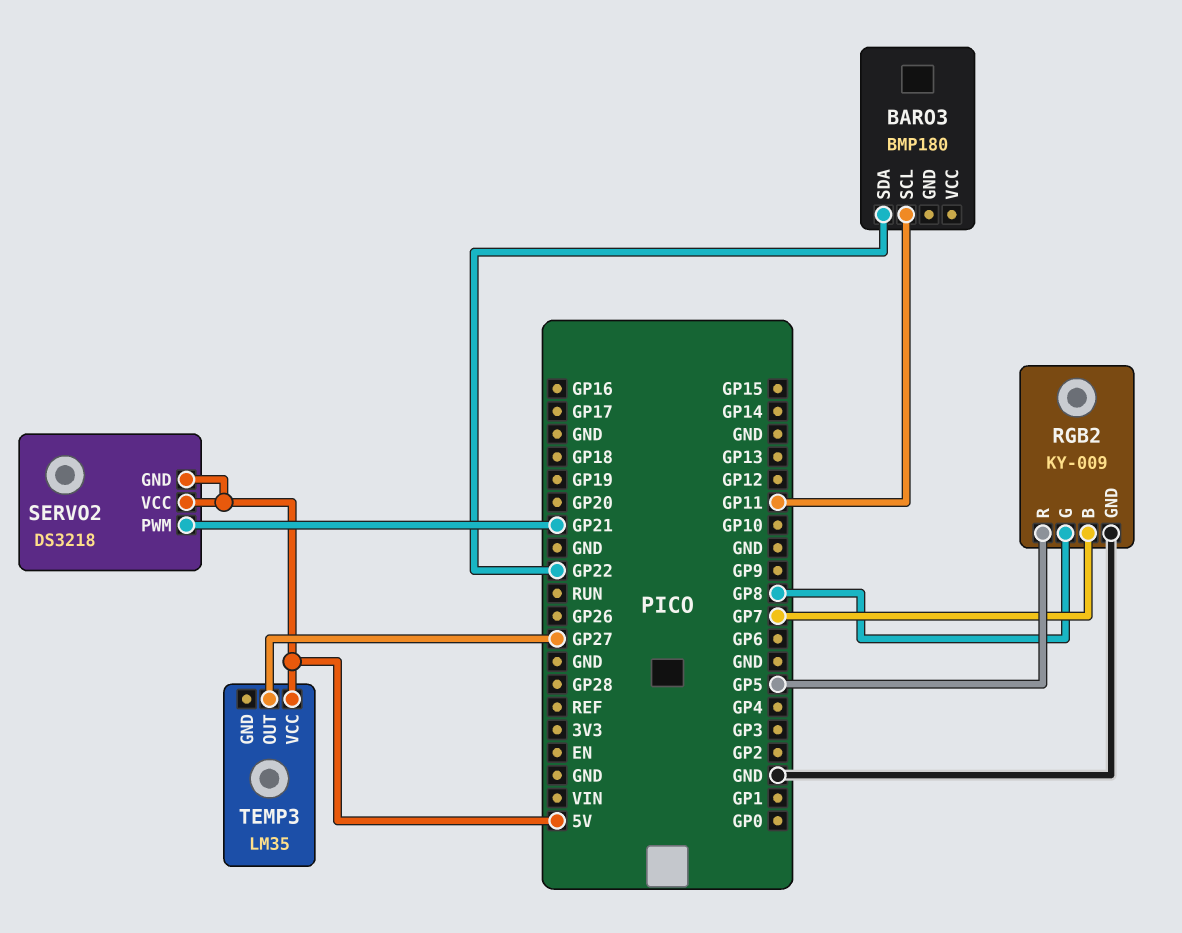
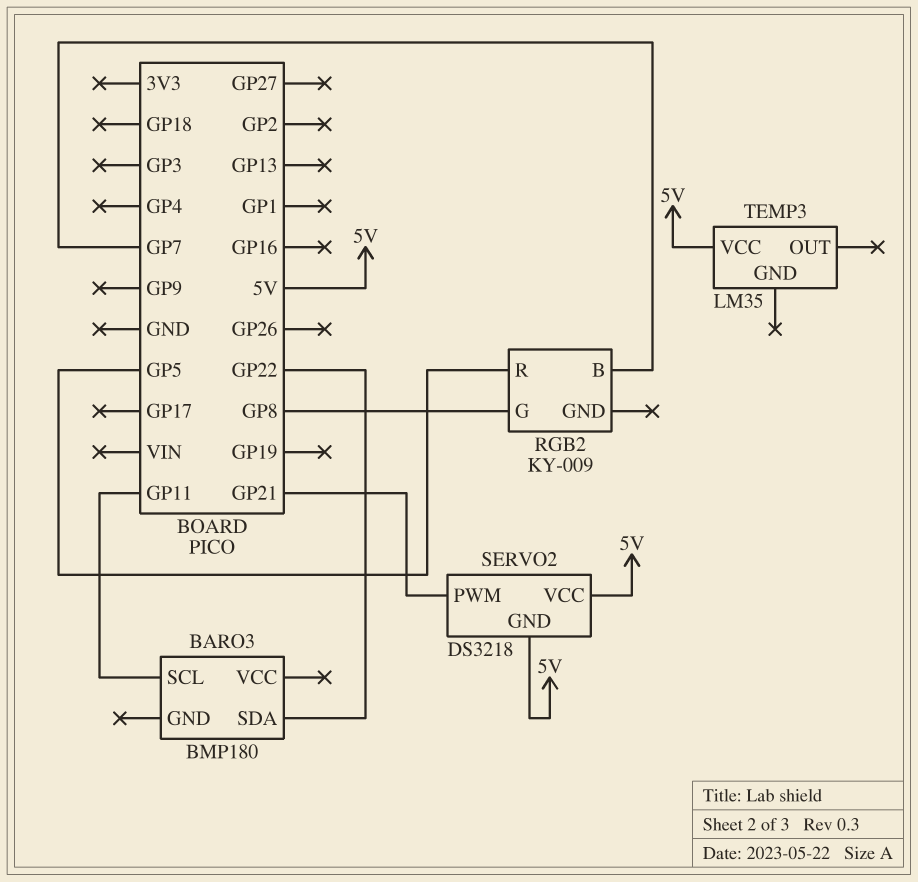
RGB2 pin GND: GND -> none
TEMP3 pin OUT: GP27 -> none

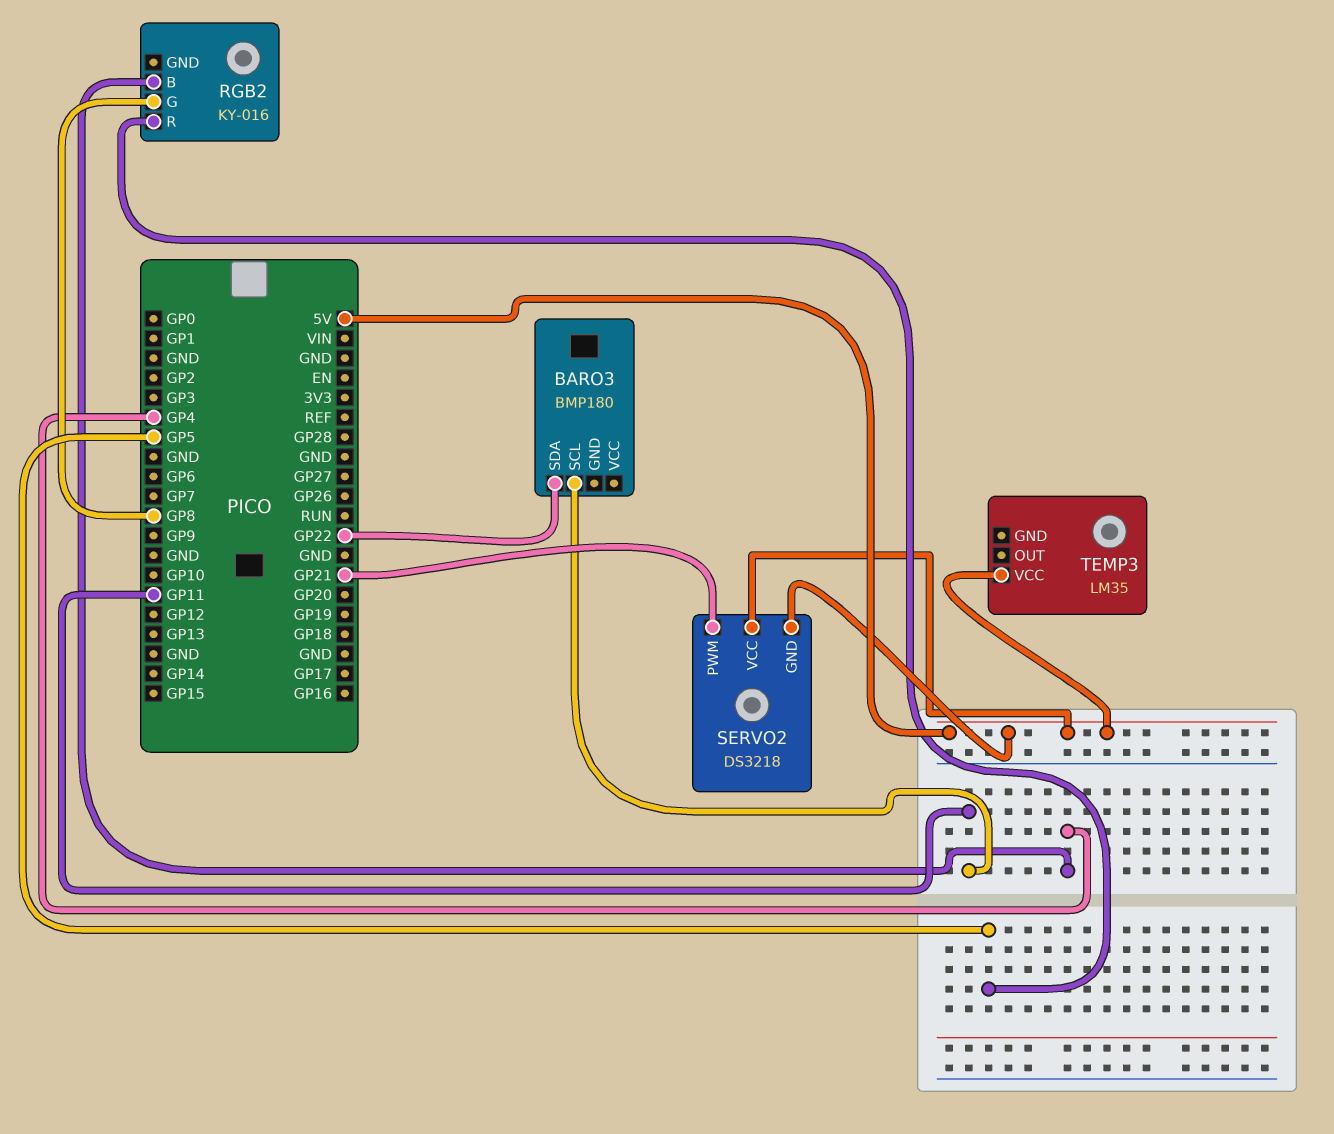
RGB2: KY-009 -> KY-016
RGB2 pin B: GP7 -> GP4

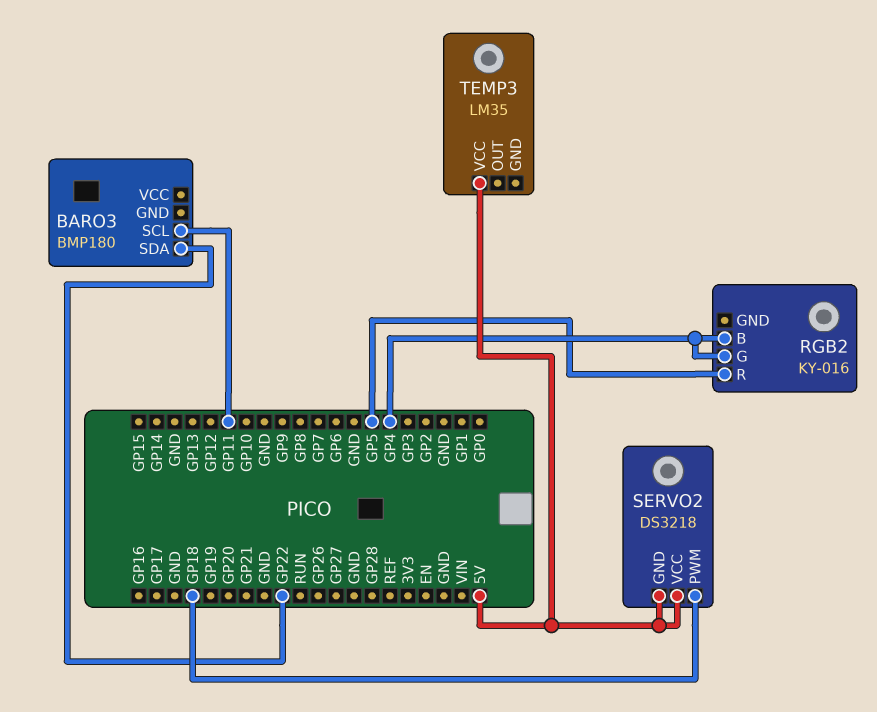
RGB2 pin G: GP8 -> GP4
SERVO2 pin PWM: GP21 -> GP18

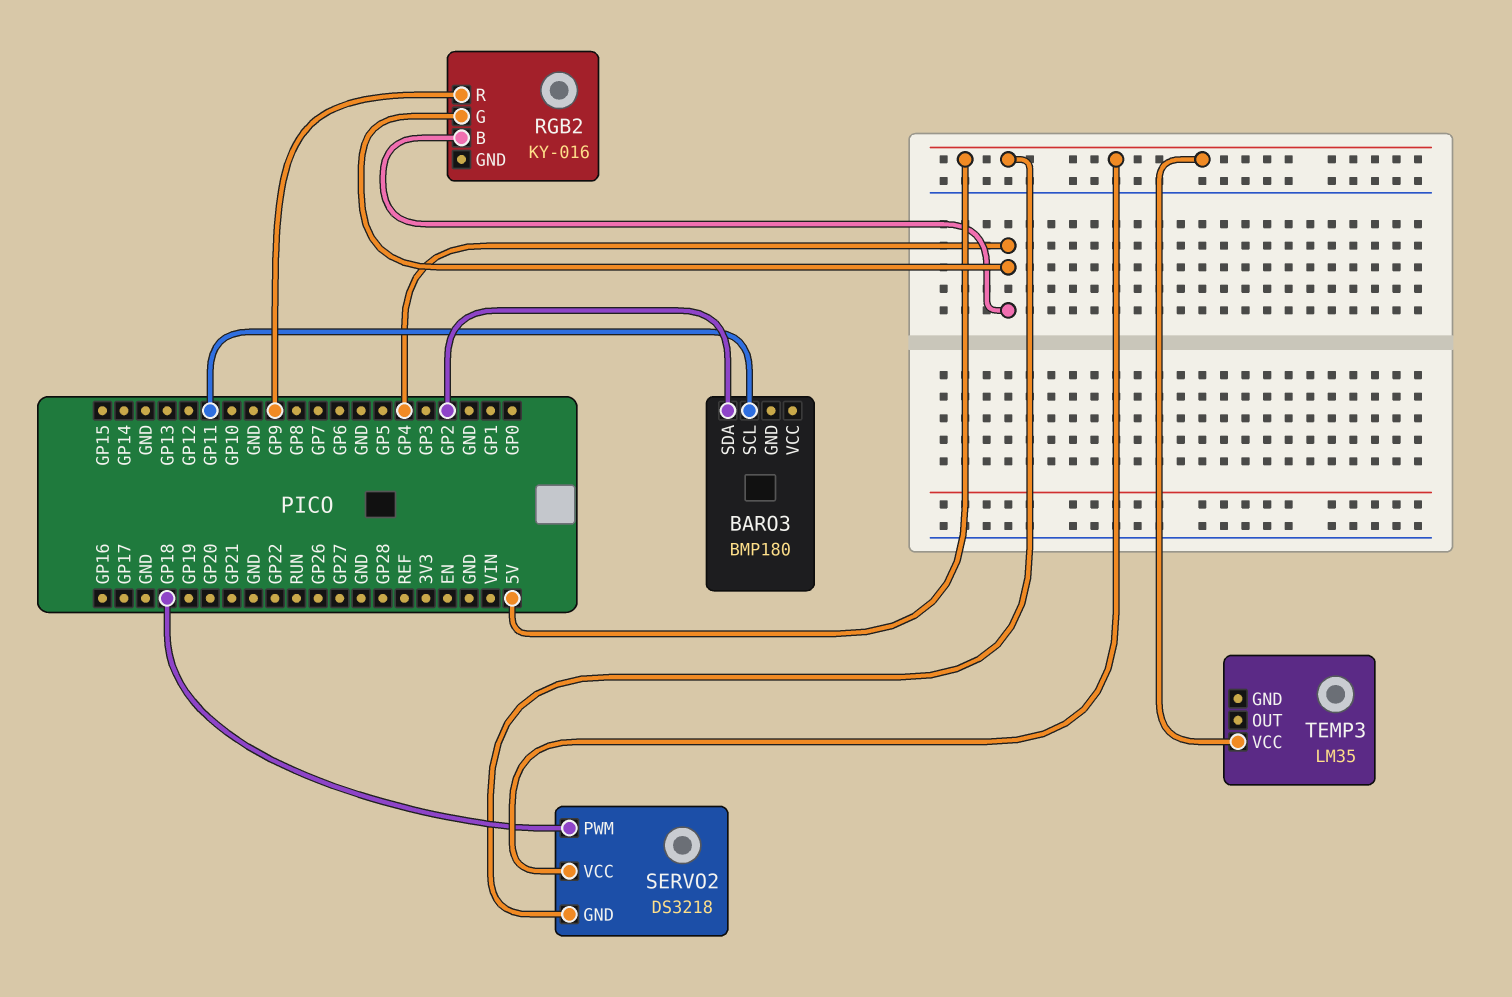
BARO3 pin SDA: GP22 -> GP2
RGB2 pin R: GP5 -> GP9

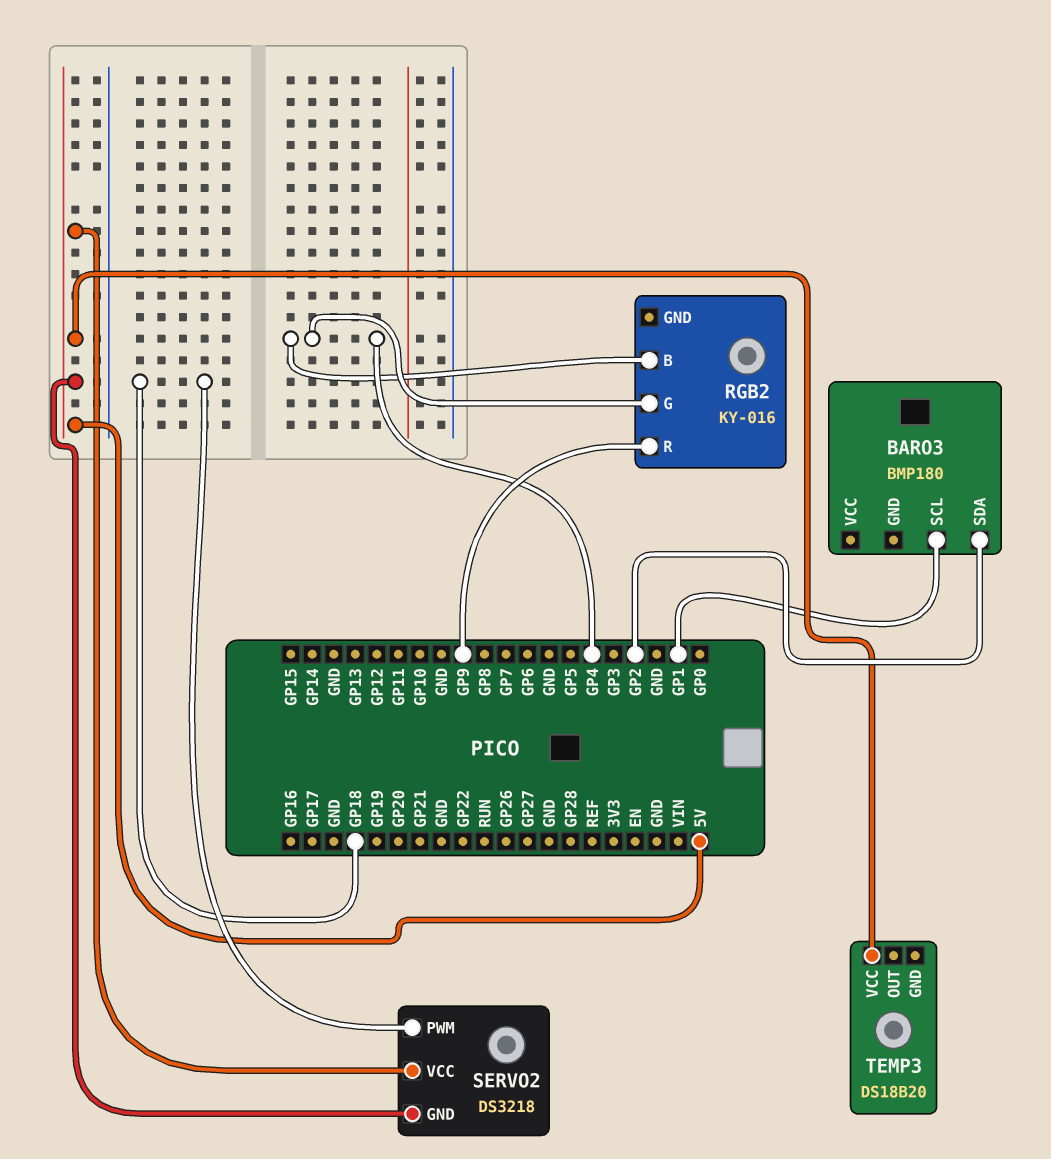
BARO3 pin SCL: GP11 -> GP1
TEMP3: LM35 -> DS18B20

